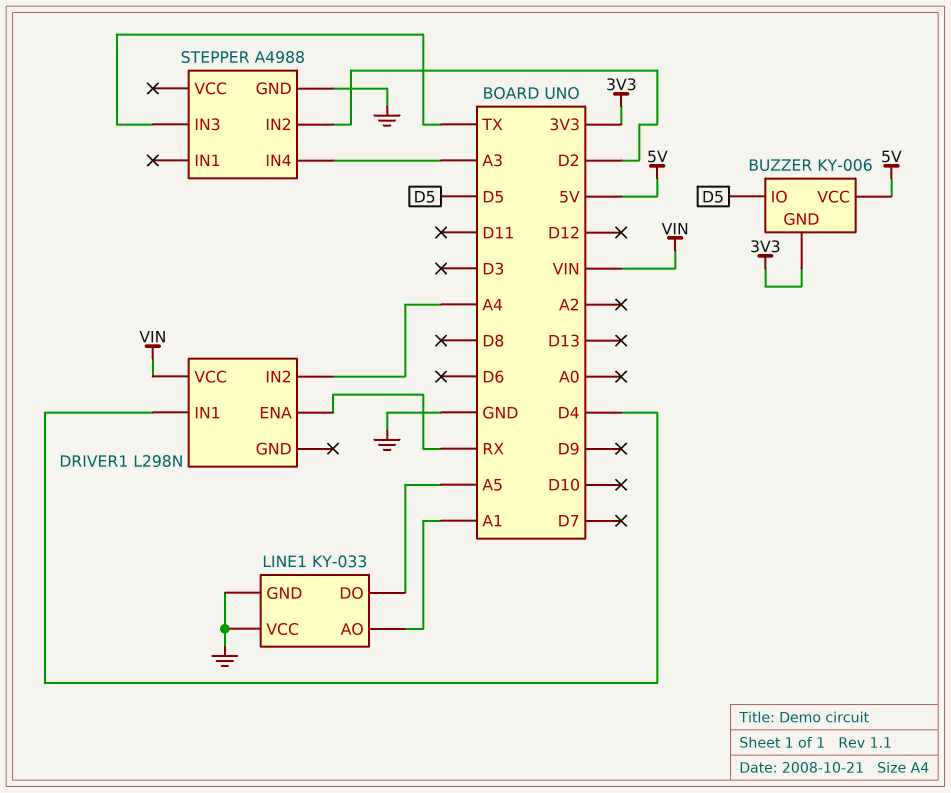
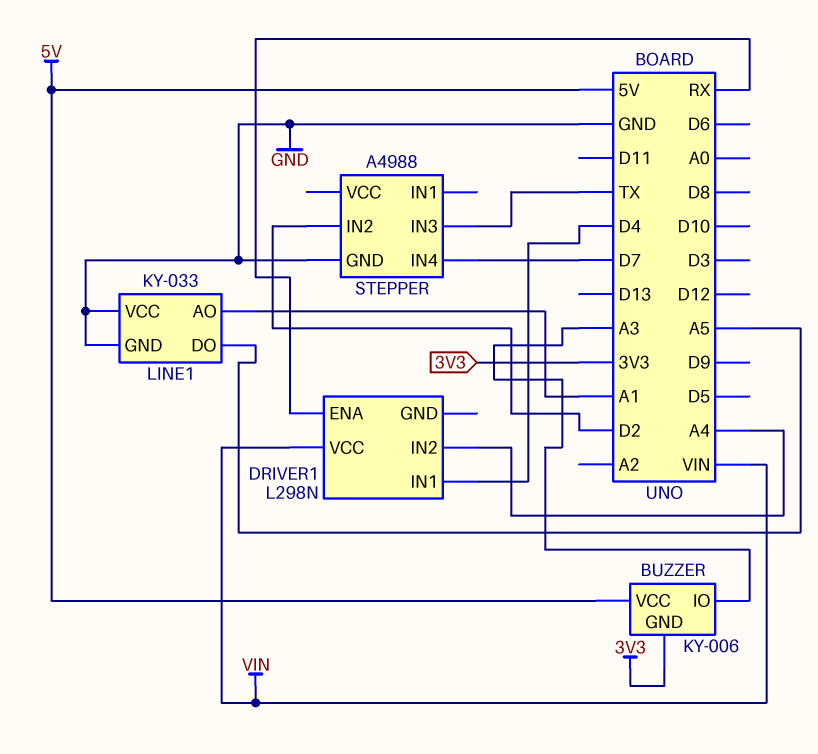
BUZZER pin IO: D5 -> A3
STEPPER pin IN4: A3 -> D7

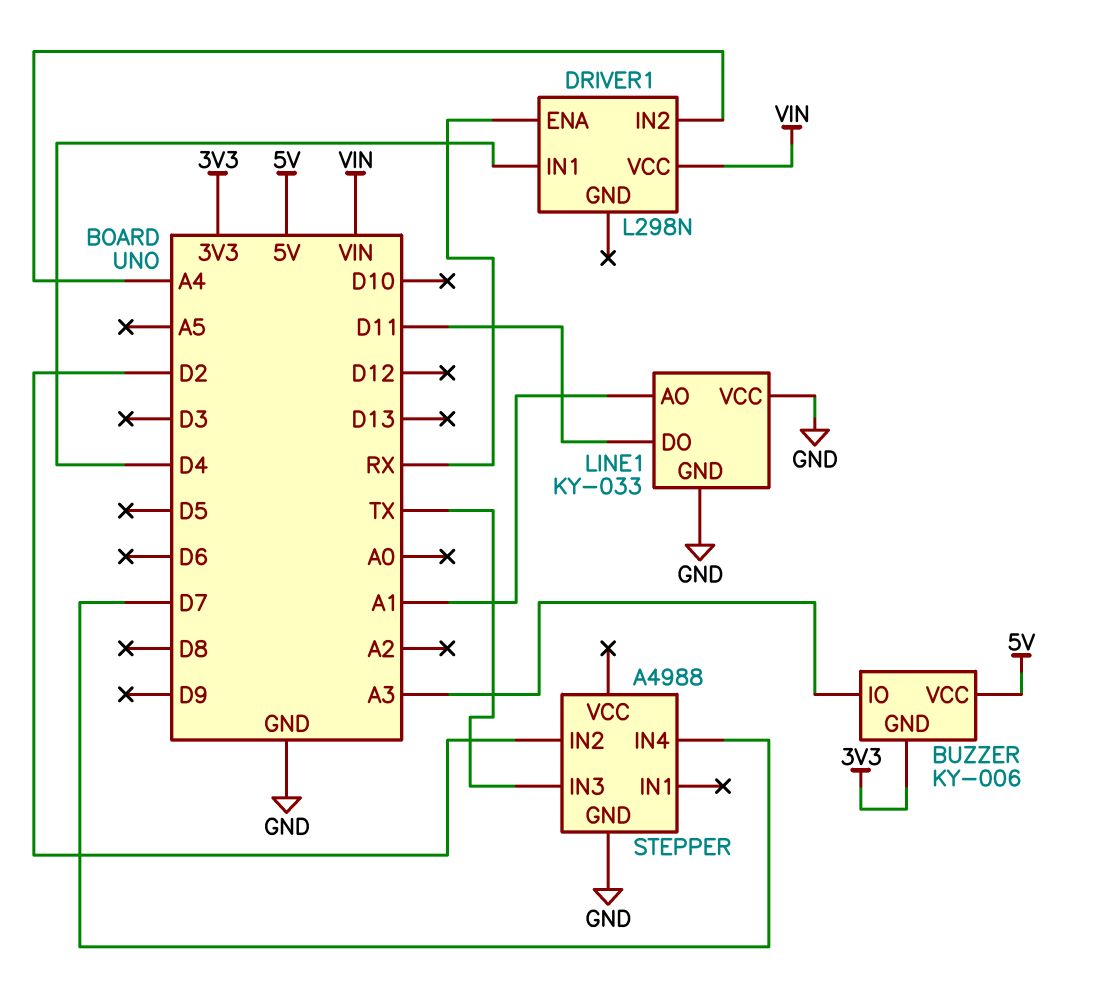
LINE1 pin DO: A5 -> D11

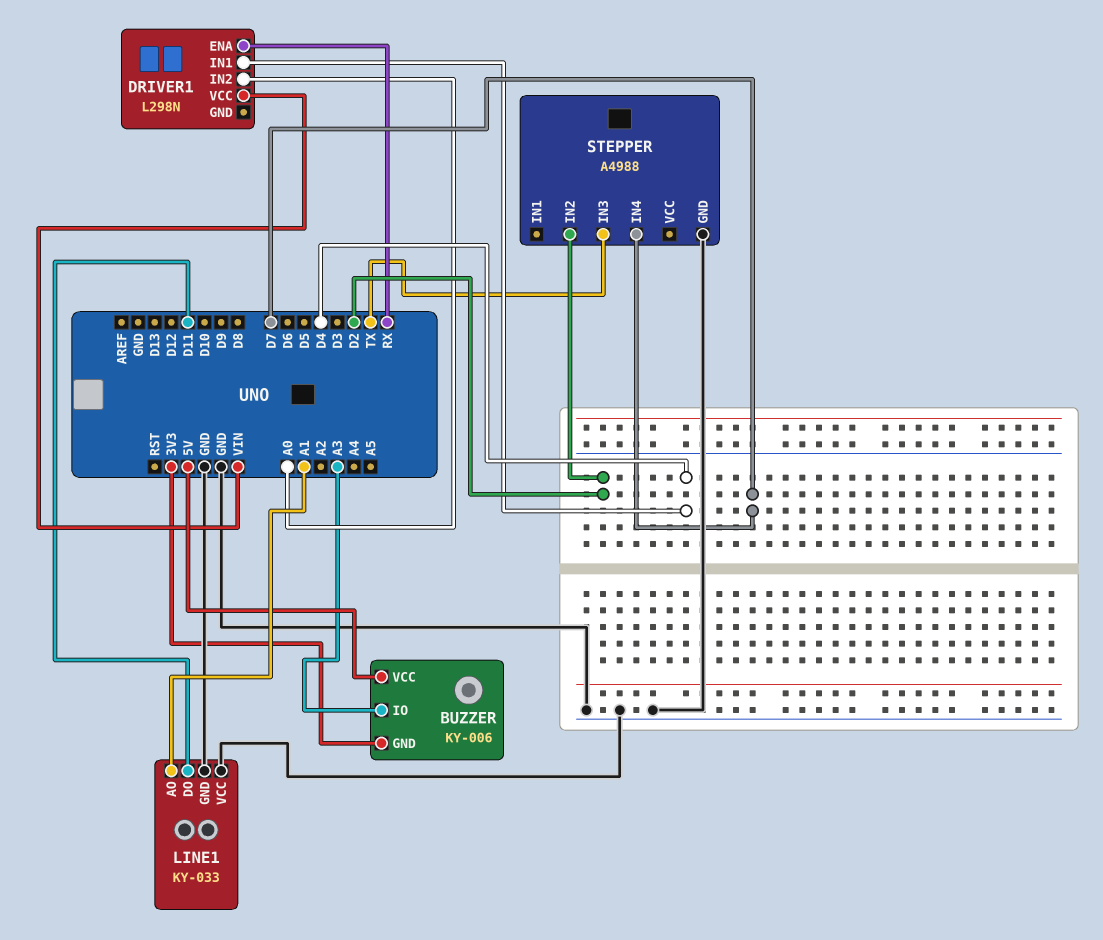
DRIVER1 pin IN2: A4 -> A0

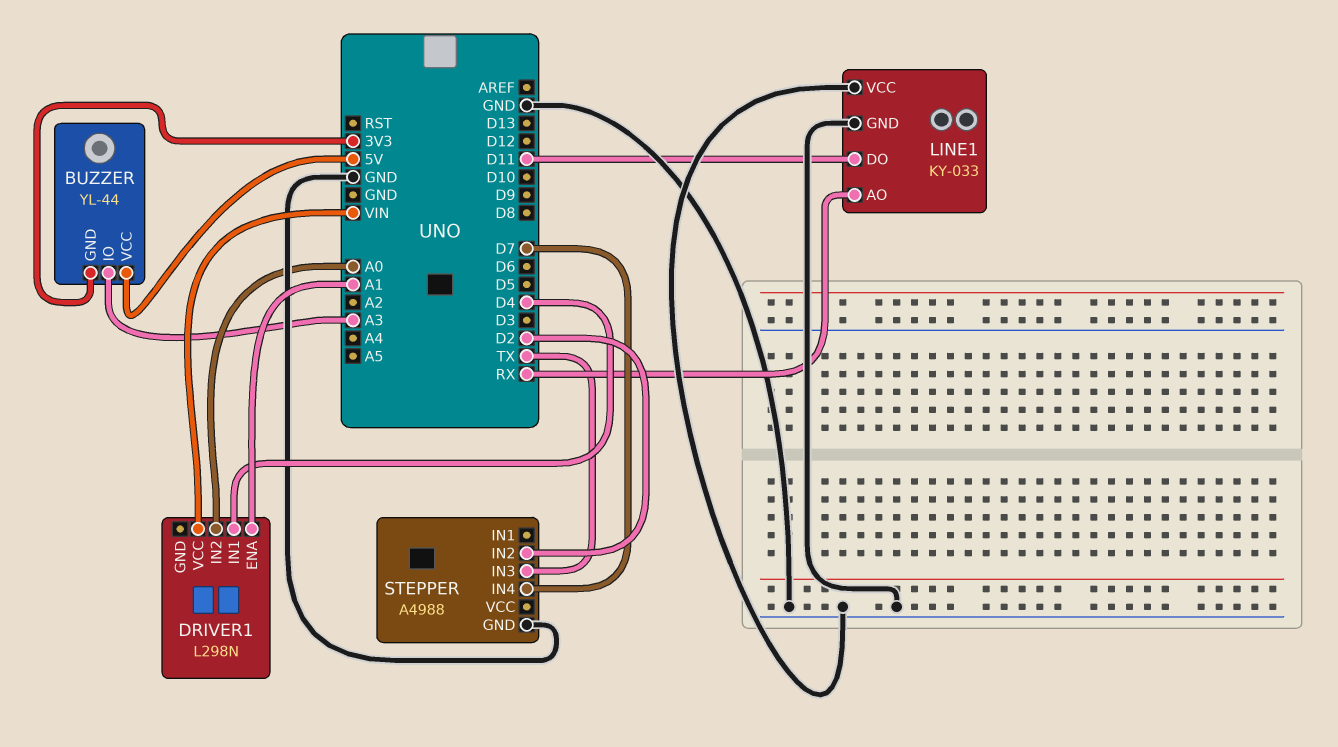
BUZZER: KY-006 -> YL-44
DRIVER1 pin ENA: RX -> A1
LINE1 pin AO: A1 -> RX

